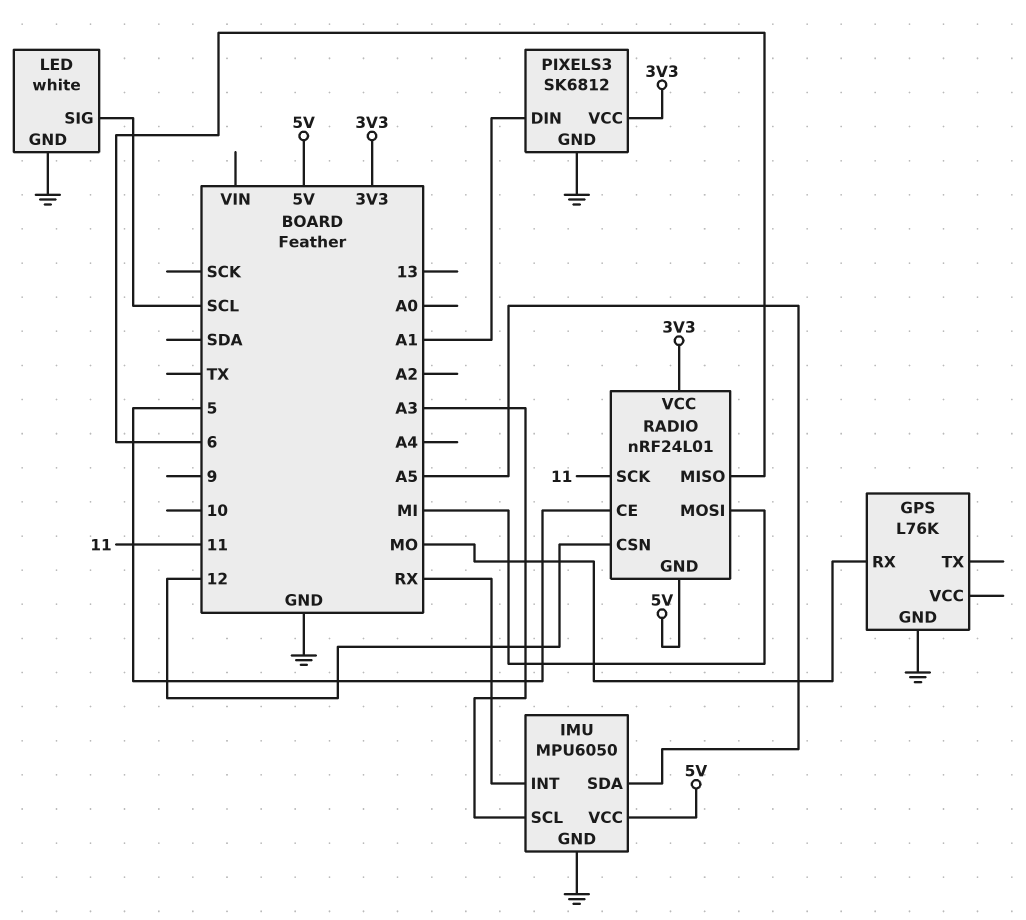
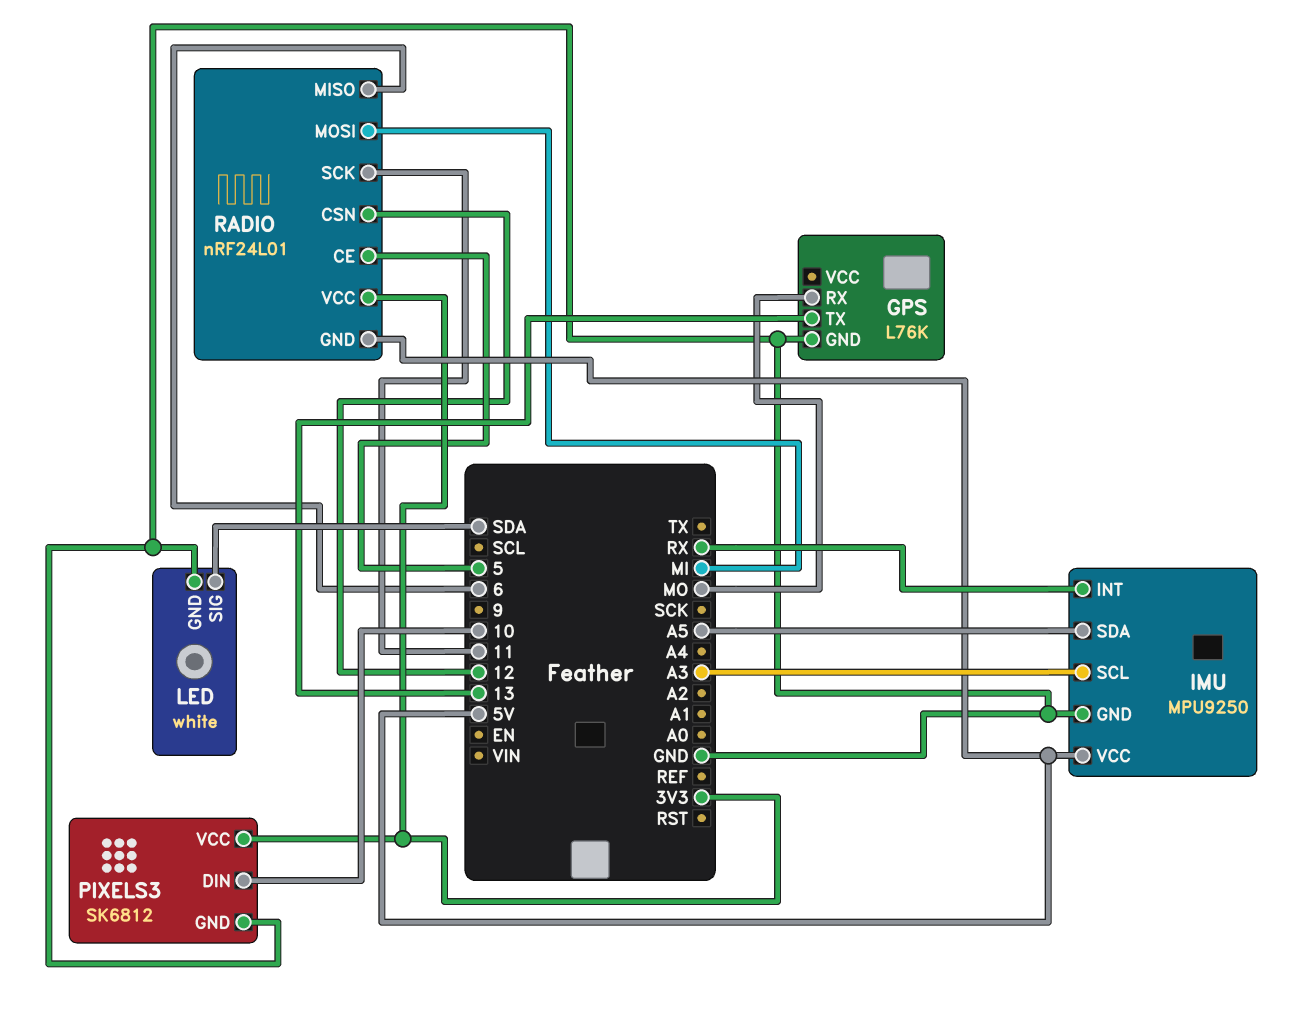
GPS pin TX: none -> 13
IMU: MPU6050 -> MPU9250
LED pin SIG: SCL -> SDA
PIXELS3 pin DIN: A1 -> 10

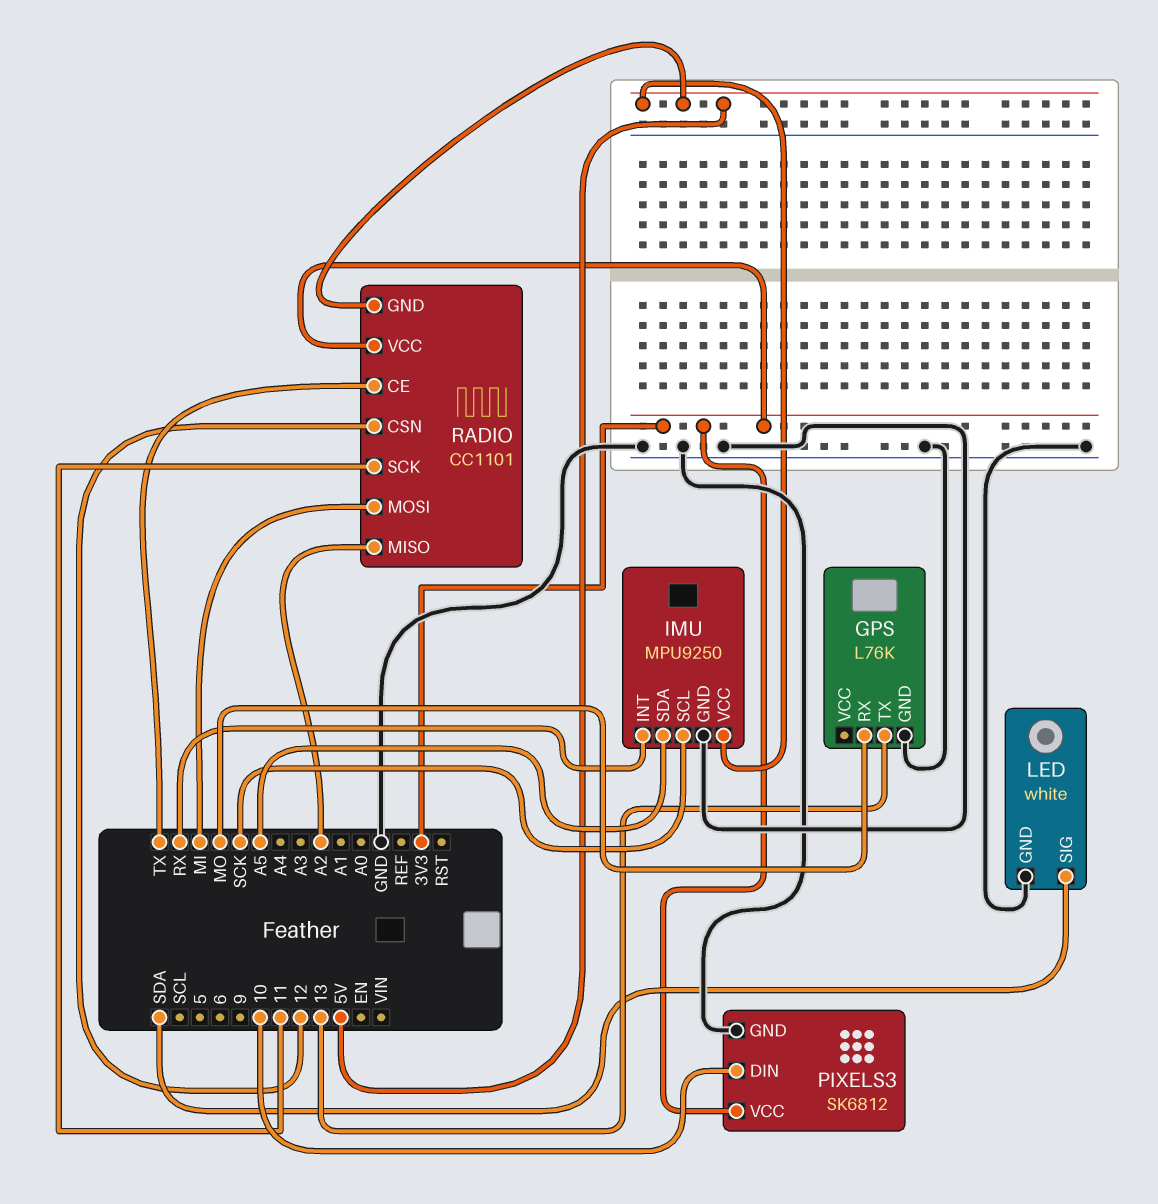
IMU pin SCL: A3 -> SCK
RADIO: nRF24L01 -> CC1101
RADIO pin CE: 5 -> TX
RADIO pin MISO: 6 -> A2

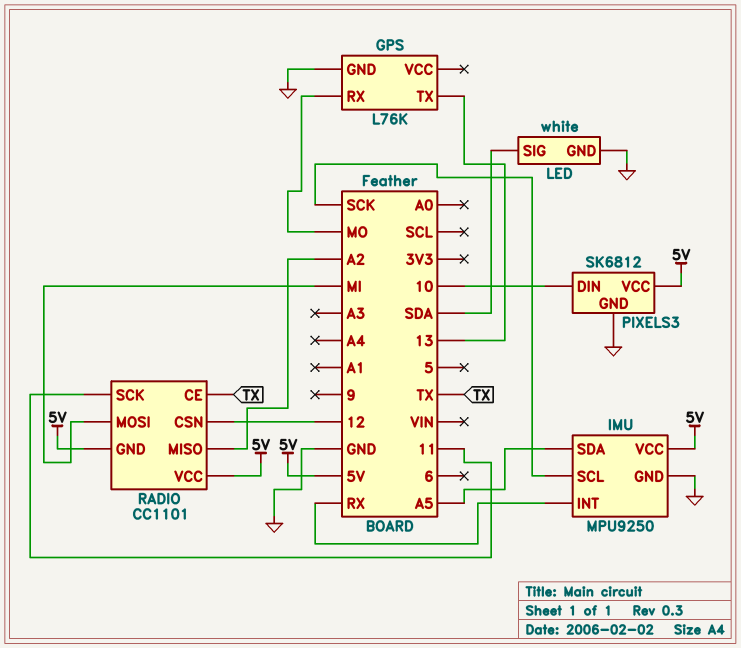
PIXELS3 pin VCC: 3V3 -> 5V
RADIO pin VCC: 3V3 -> 5V

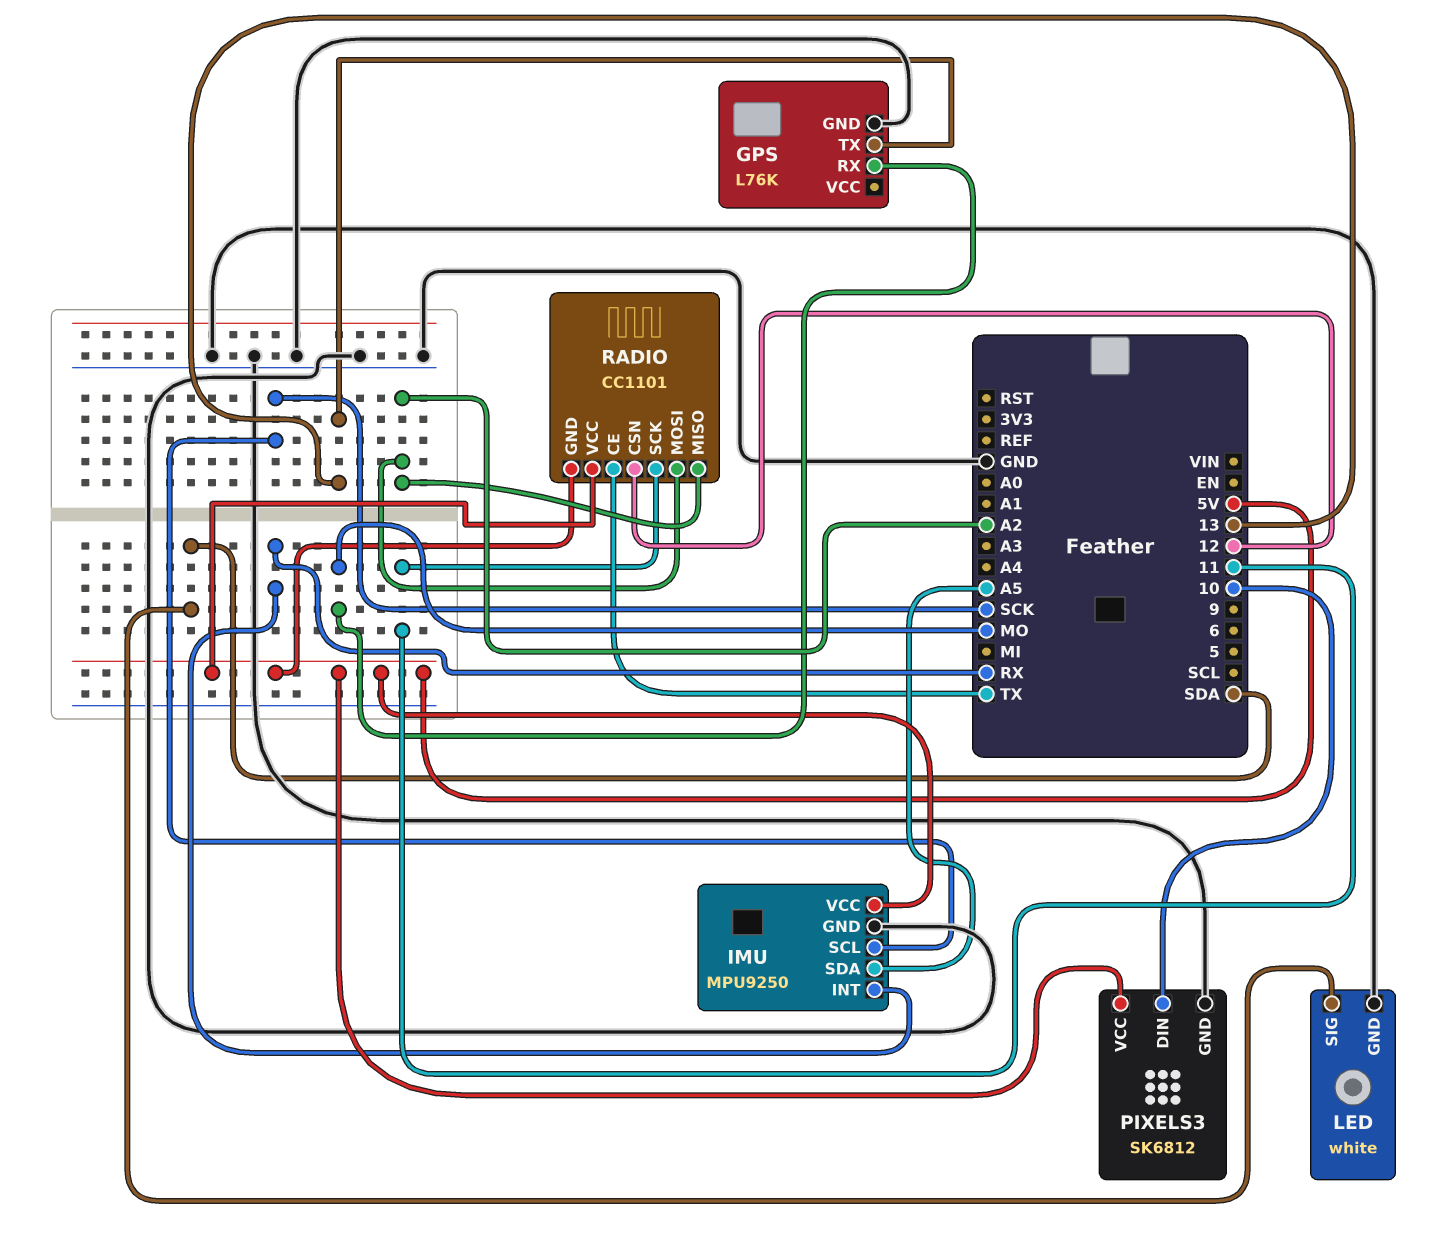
RADIO pin MOSI: MI -> A2

